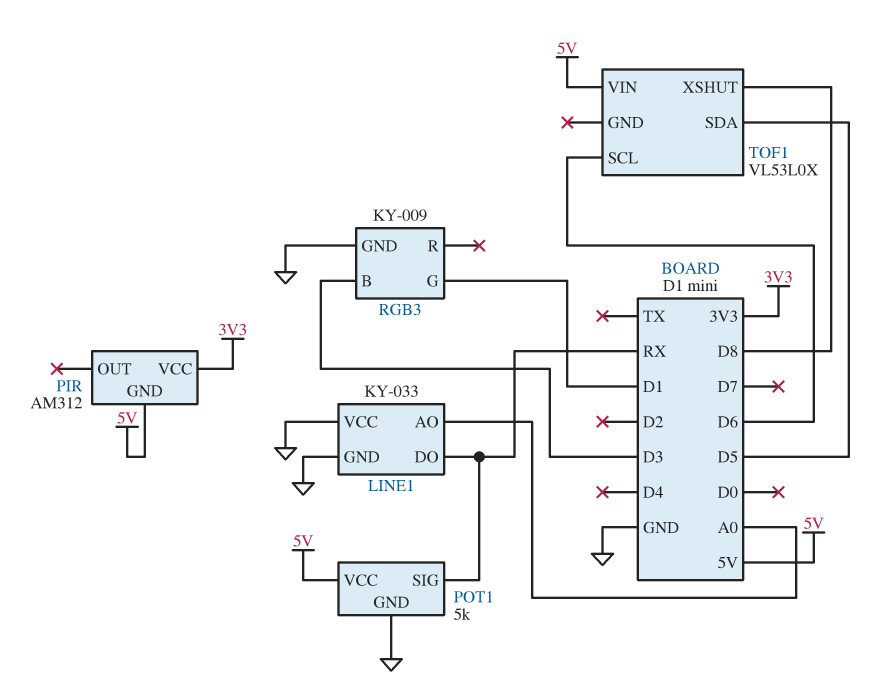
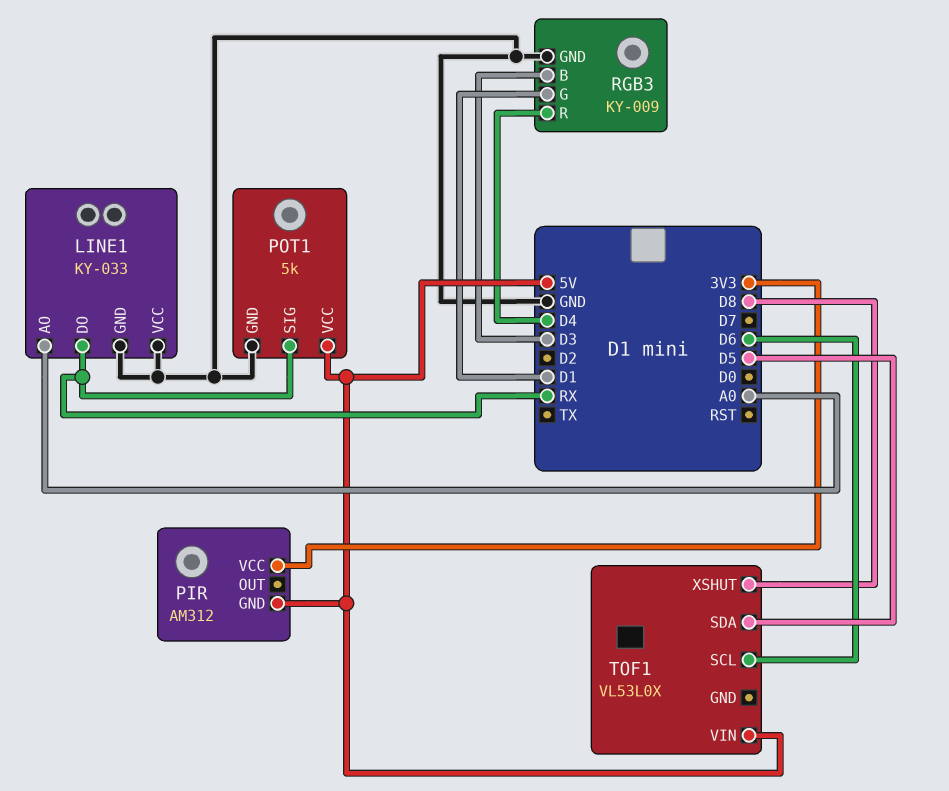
RGB3 pin R: none -> D4

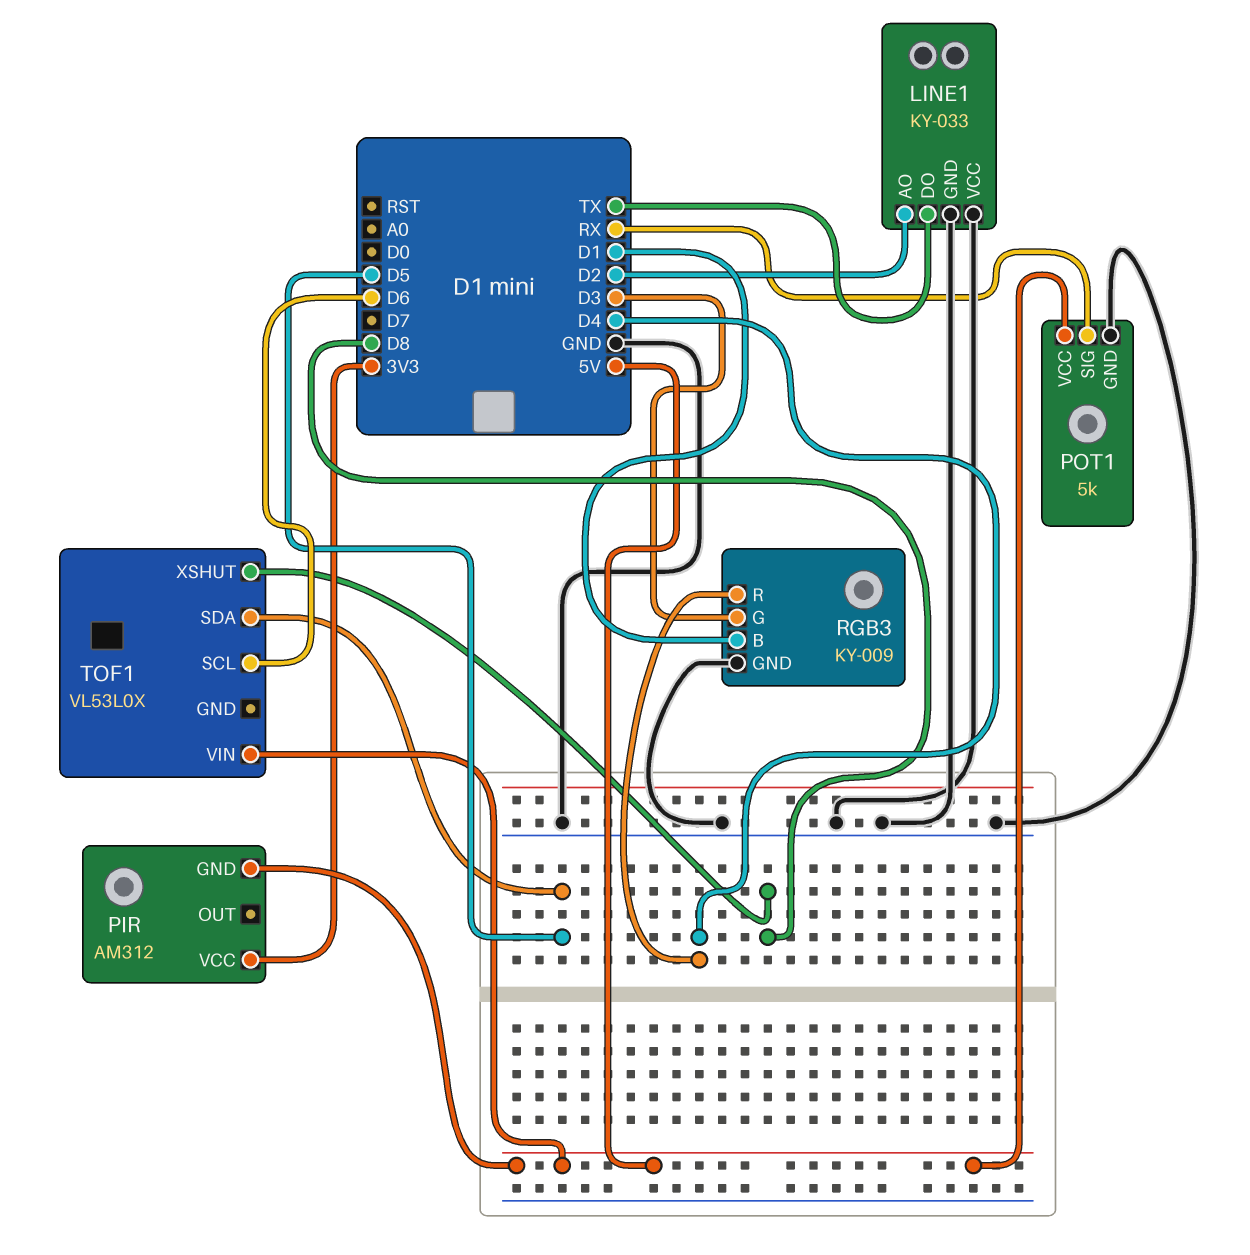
LINE1 pin AO: A0 -> D2
LINE1 pin DO: RX -> TX
RGB3 pin B: D3 -> D1
RGB3 pin G: D1 -> D3

